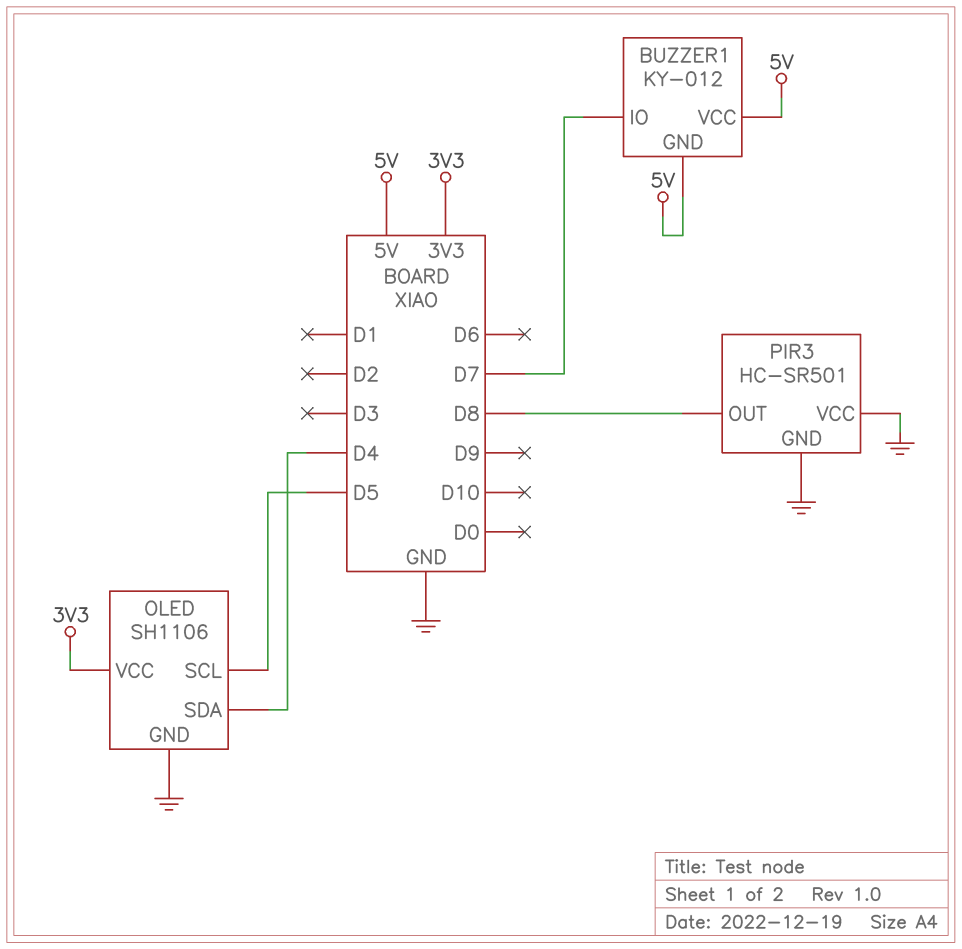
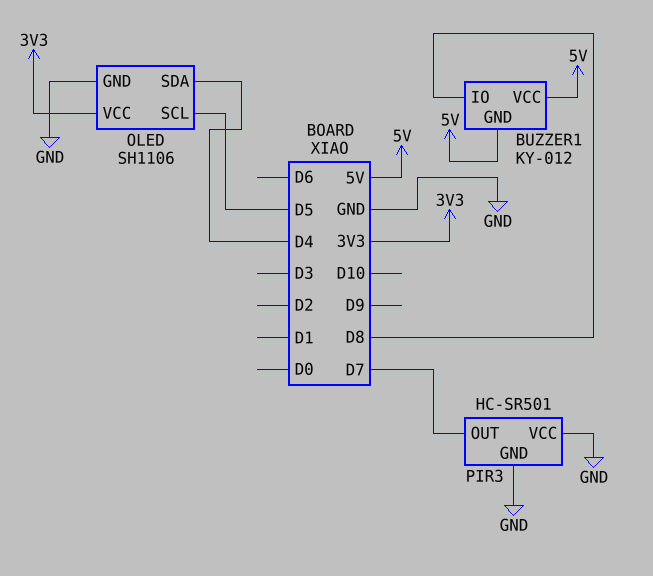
BUZZER1 pin IO: D7 -> D8
PIR3 pin OUT: D8 -> D7

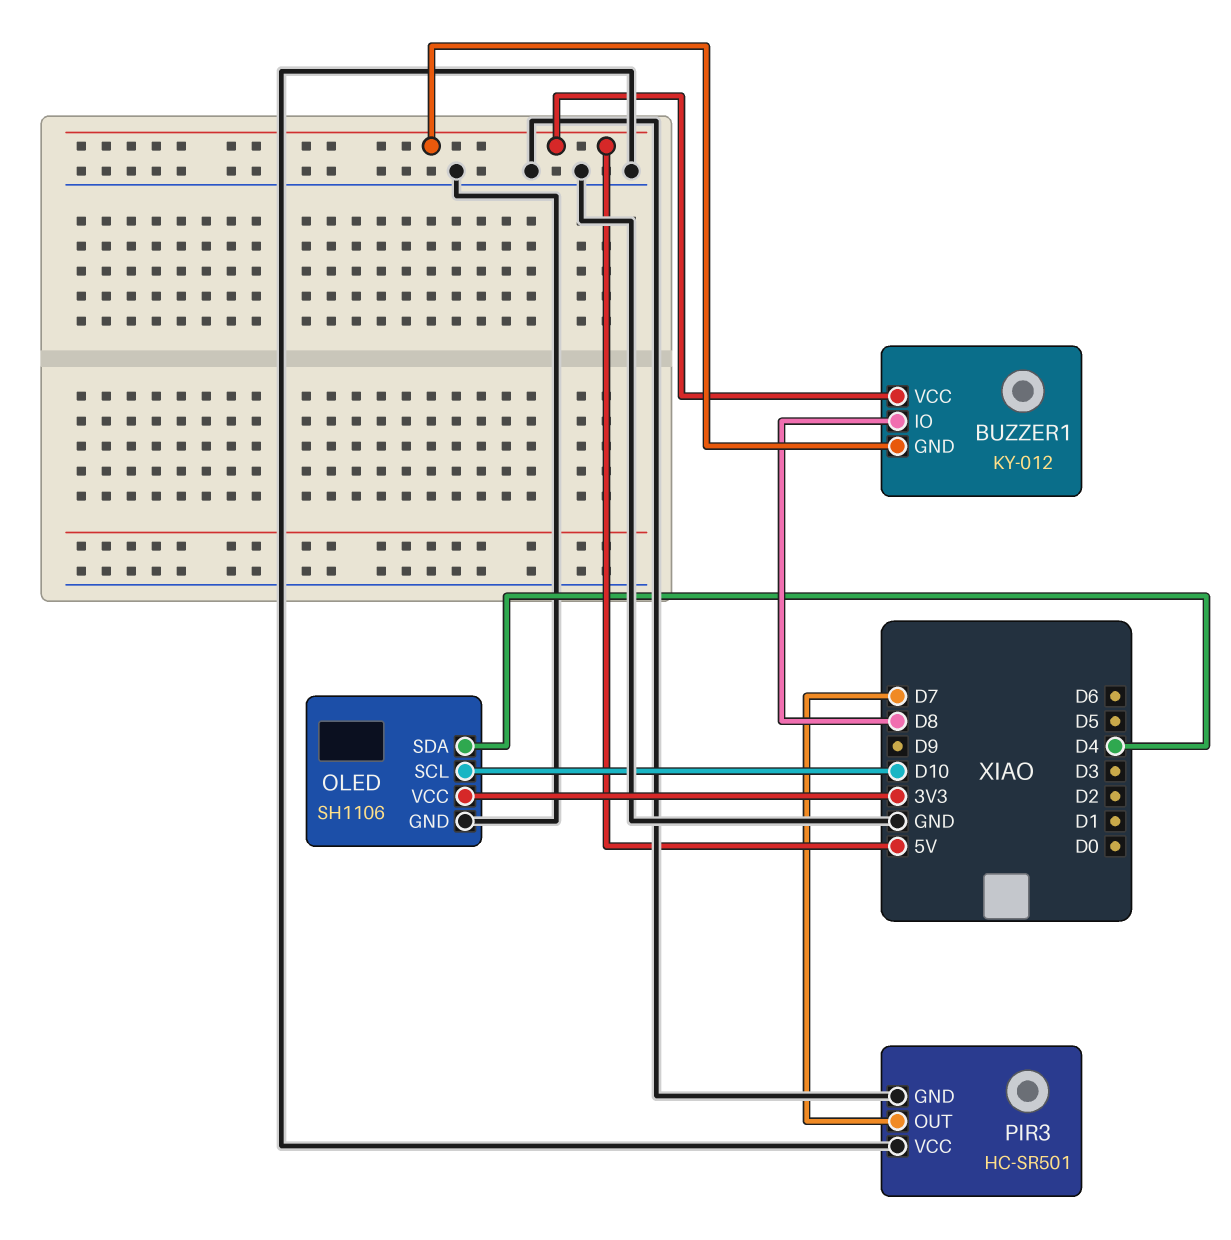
OLED pin SCL: D5 -> D10

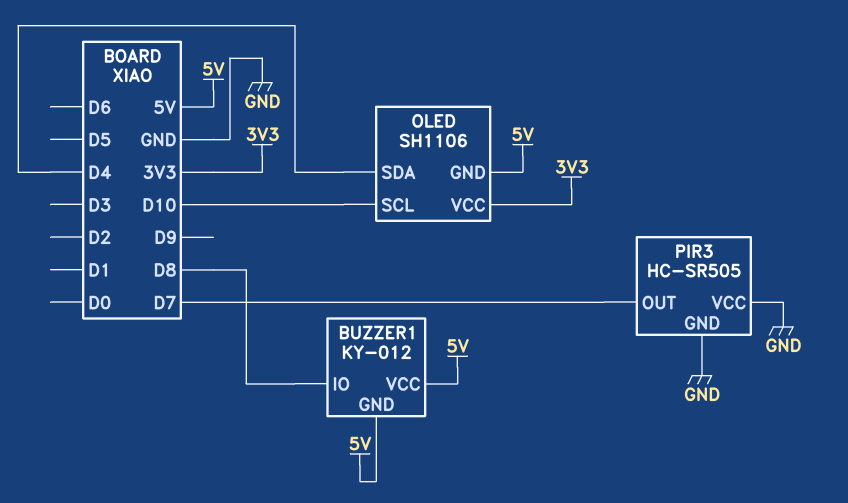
OLED pin GND: GND -> 5V
PIR3: HC-SR501 -> HC-SR505

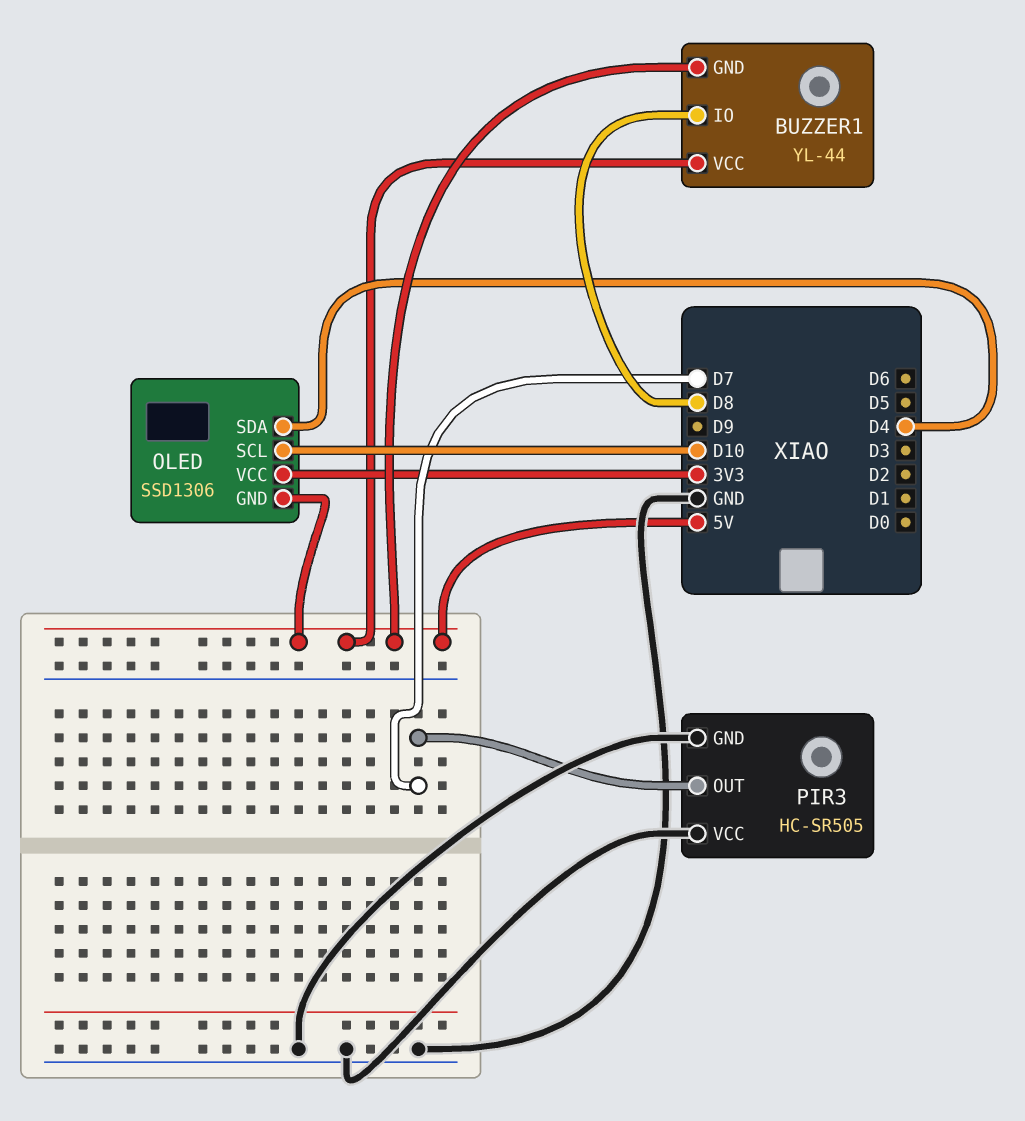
BUZZER1: KY-012 -> YL-44
OLED: SH1106 -> SSD1306

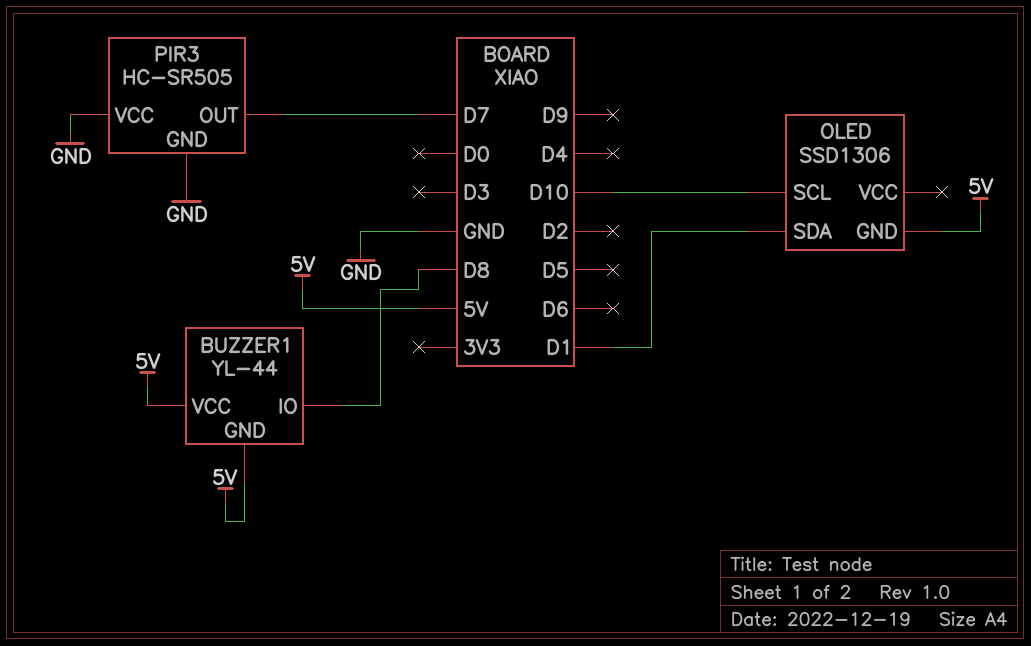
OLED pin SDA: D4 -> D1
OLED pin VCC: 3V3 -> none

